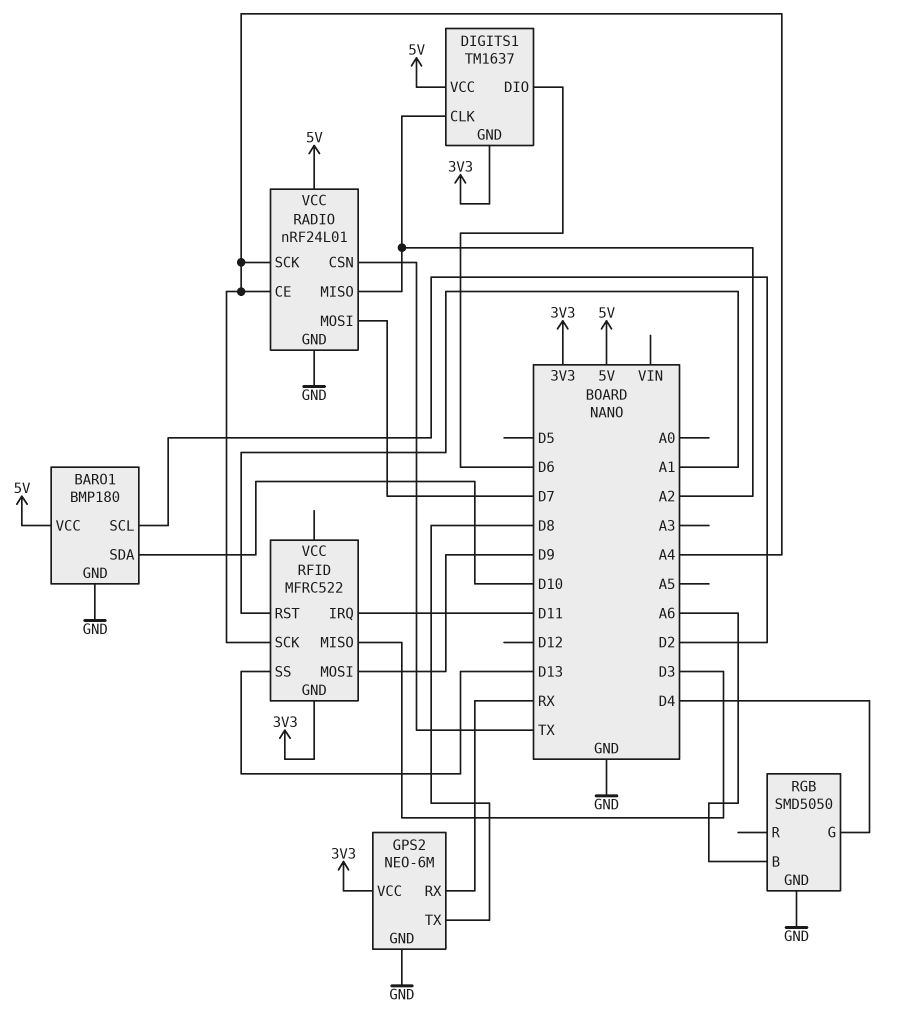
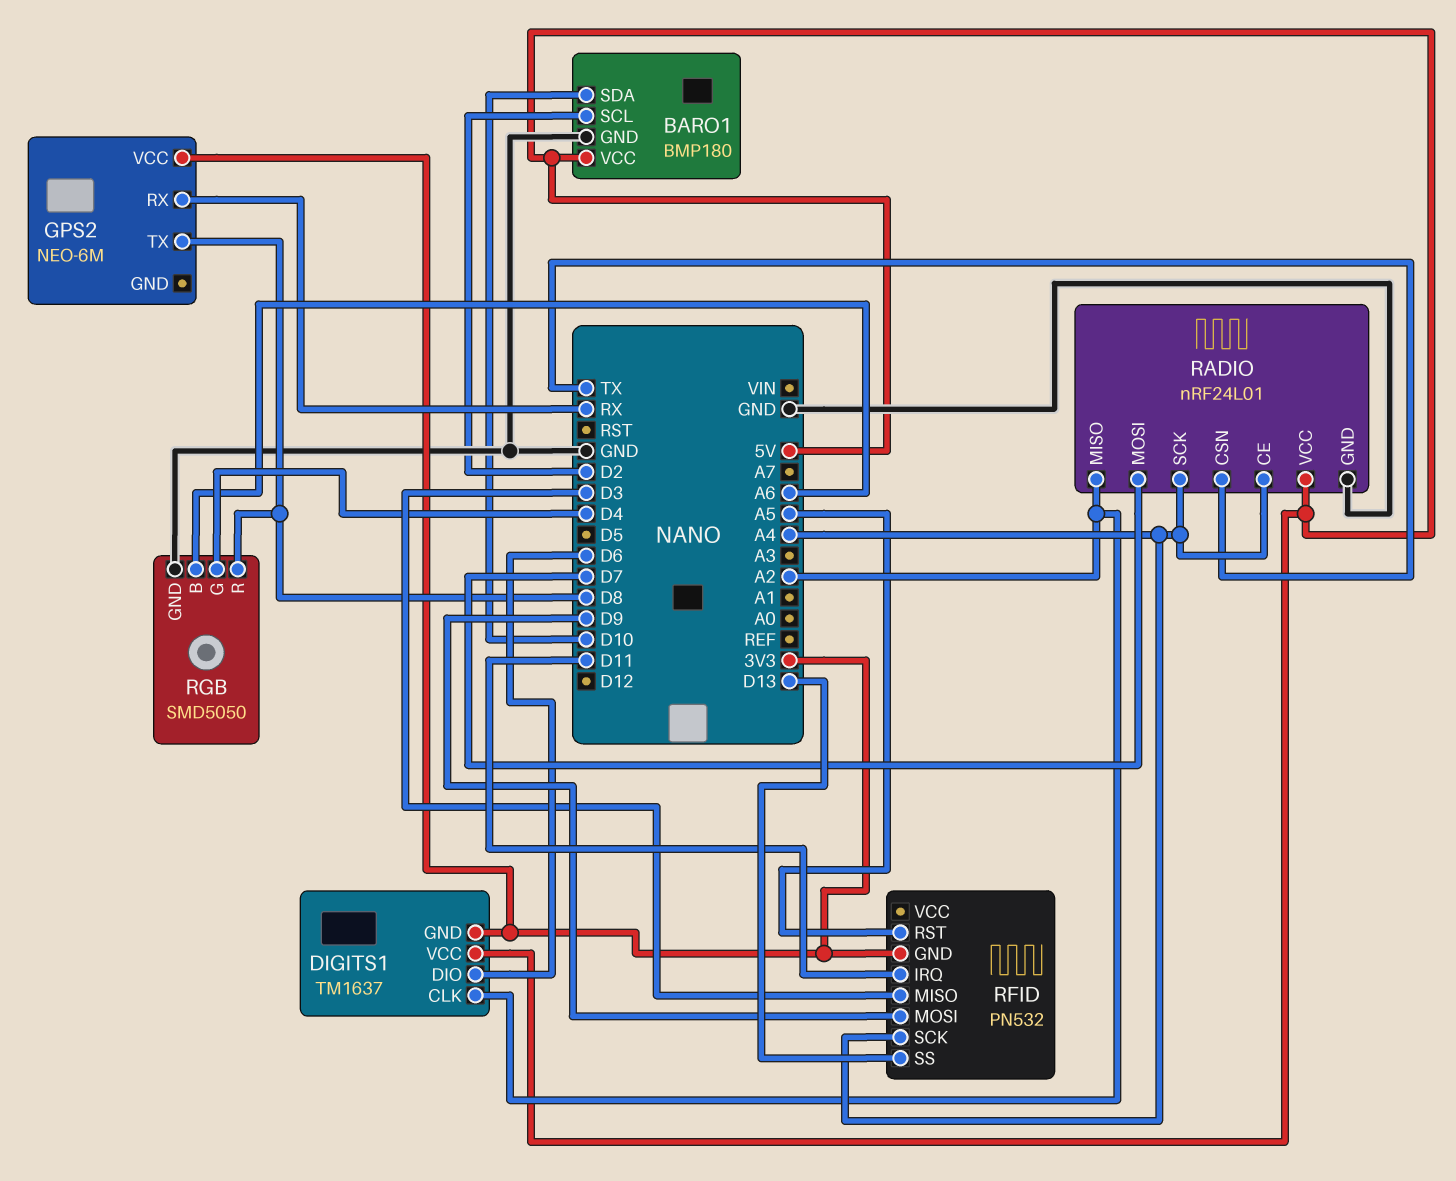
GPS2 pin GND: GND -> none
RFID: MFRC522 -> PN532
RFID pin RST: A1 -> A5
RGB pin R: none -> D8

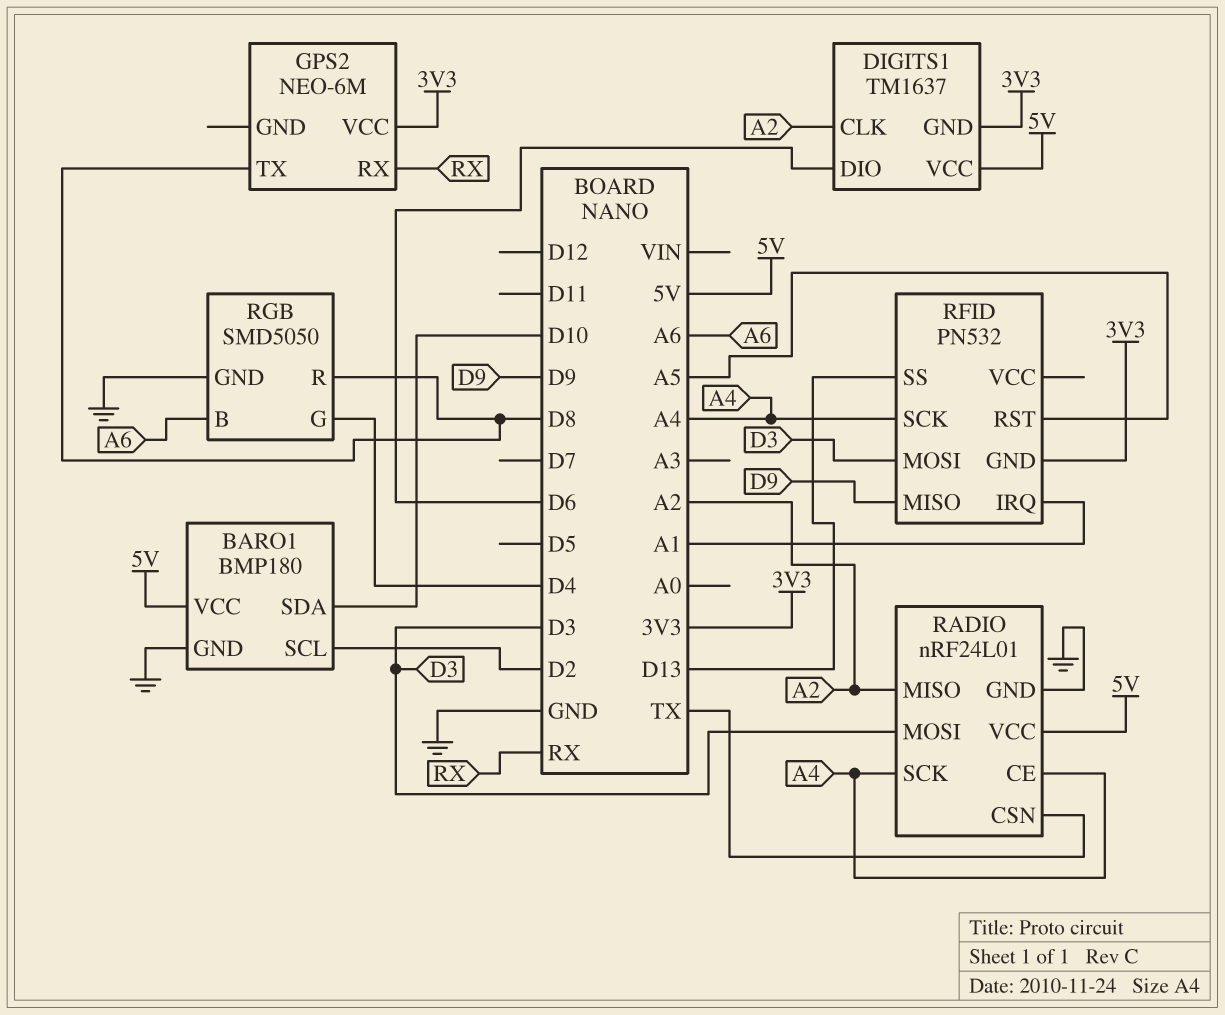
RADIO pin MOSI: D7 -> D3
RFID pin IRQ: D11 -> A1
RFID pin MISO: D3 -> D9
RFID pin MOSI: D9 -> D3

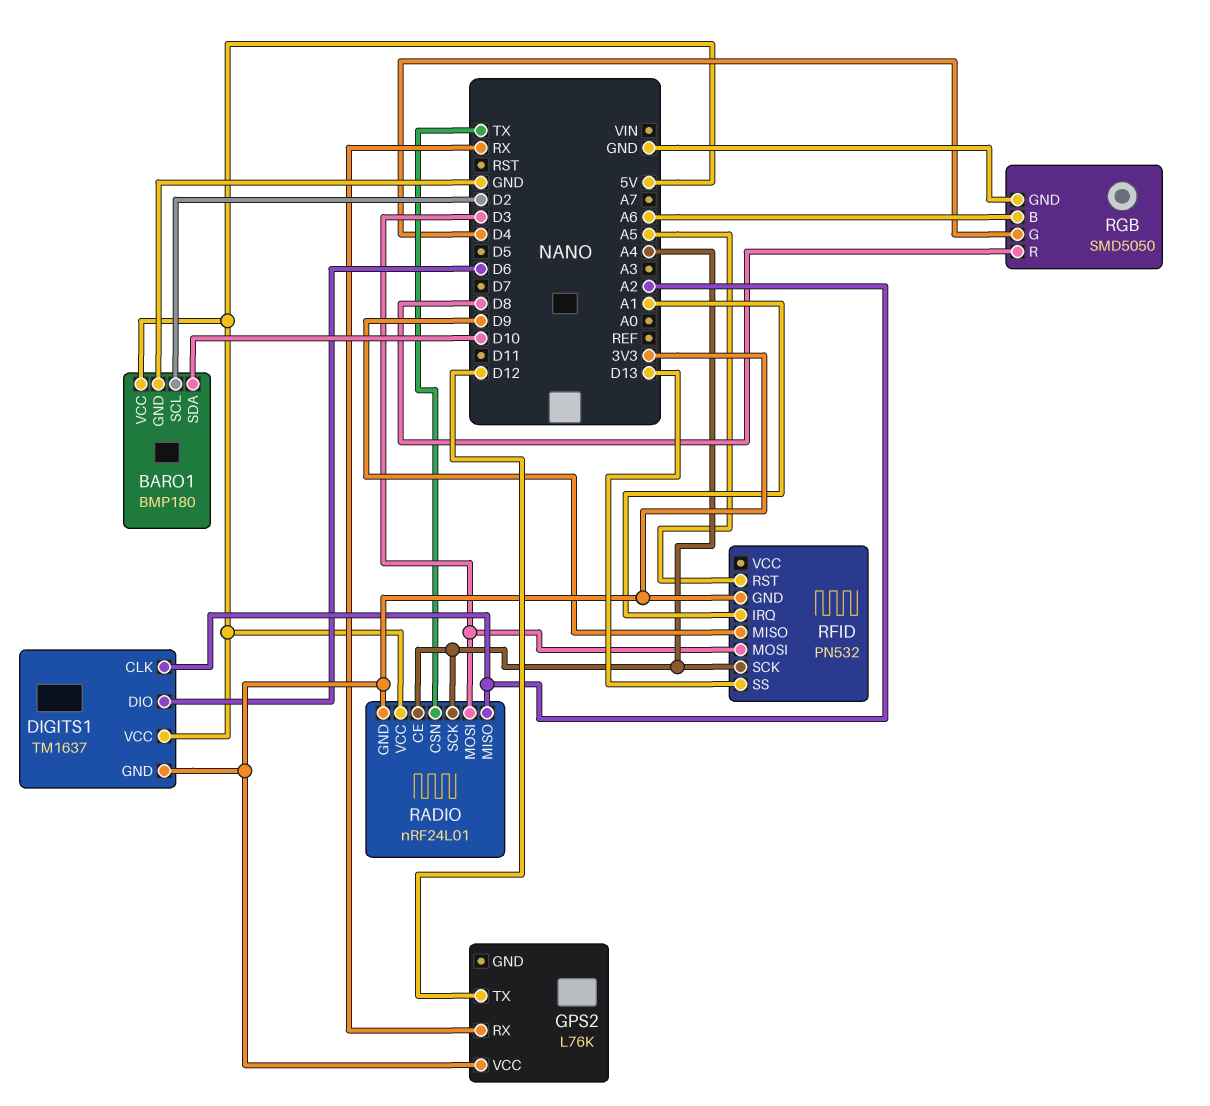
GPS2: NEO-6M -> L76K
GPS2 pin TX: D8 -> D12
RADIO pin GND: GND -> 3V3

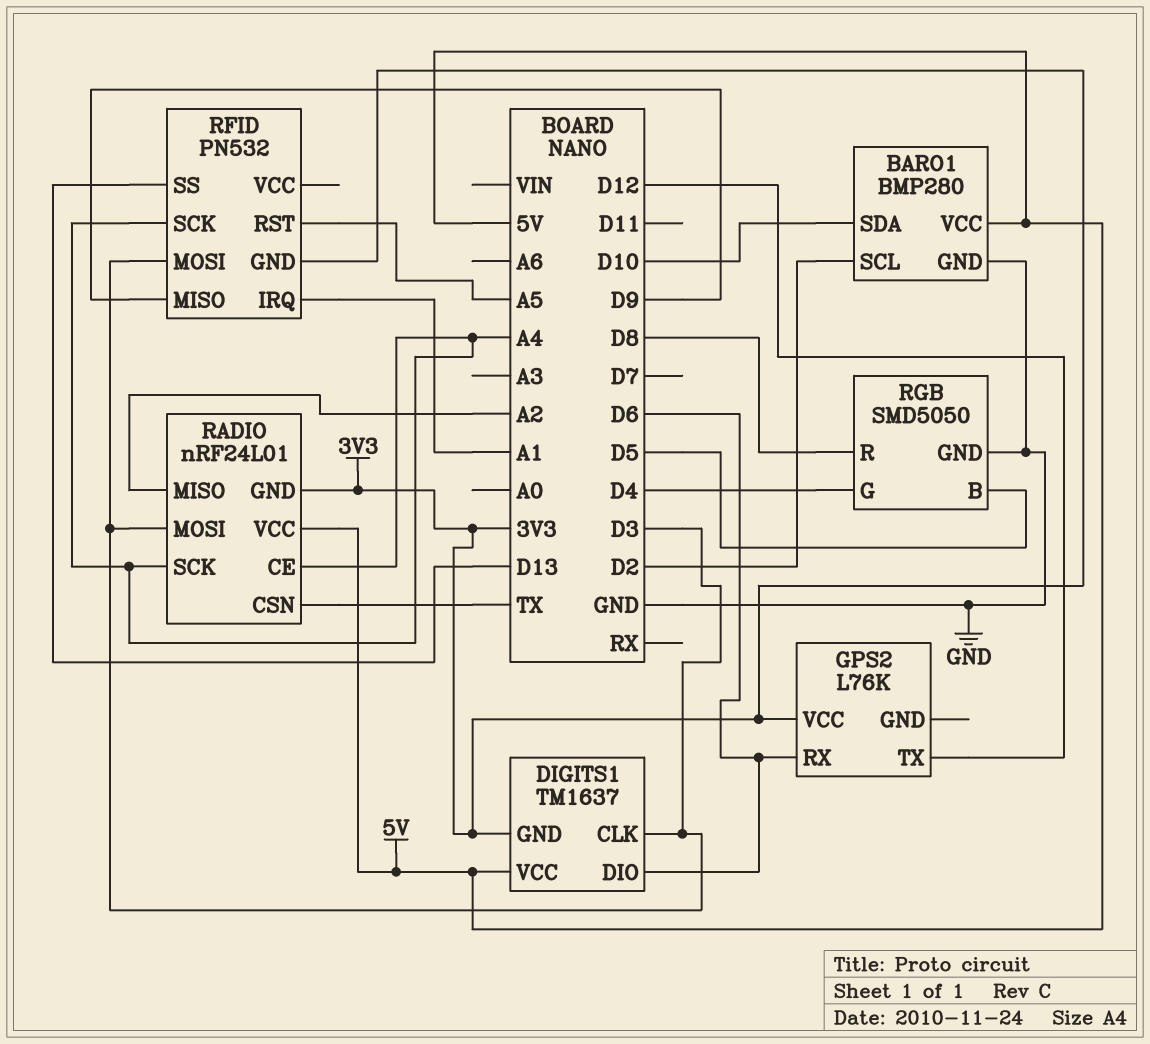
BARO1: BMP180 -> BMP280
DIGITS1 pin CLK: A2 -> D3
GPS2 pin RX: RX -> D6
RGB pin B: A6 -> D5

